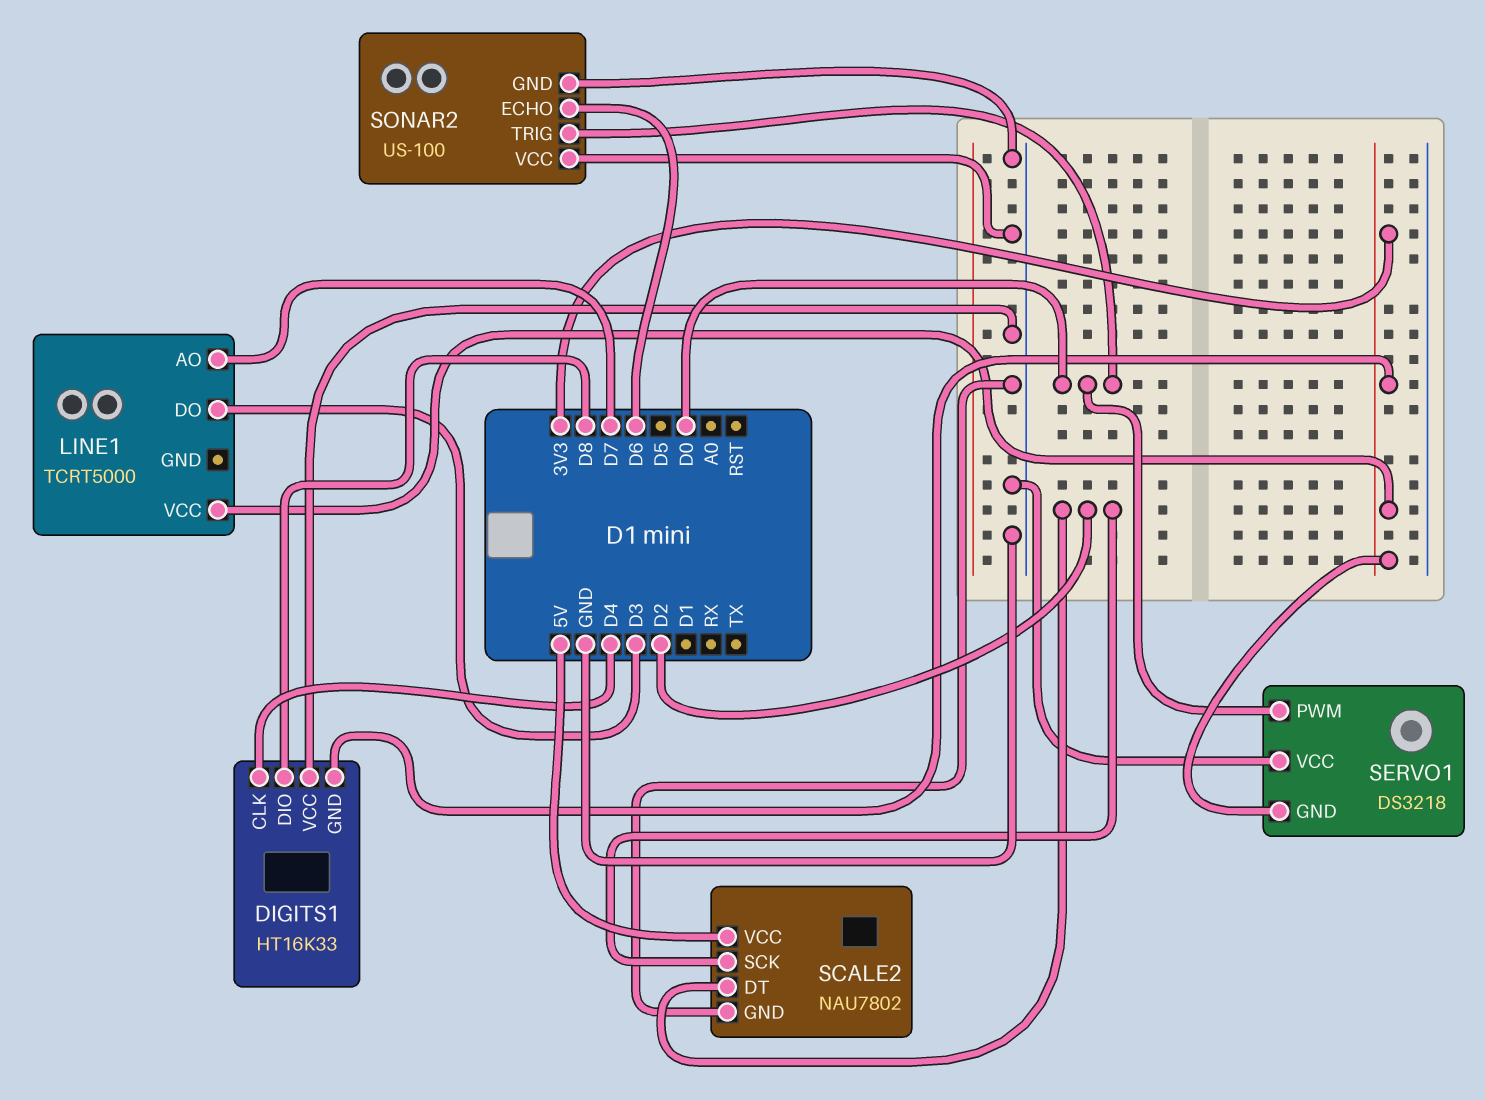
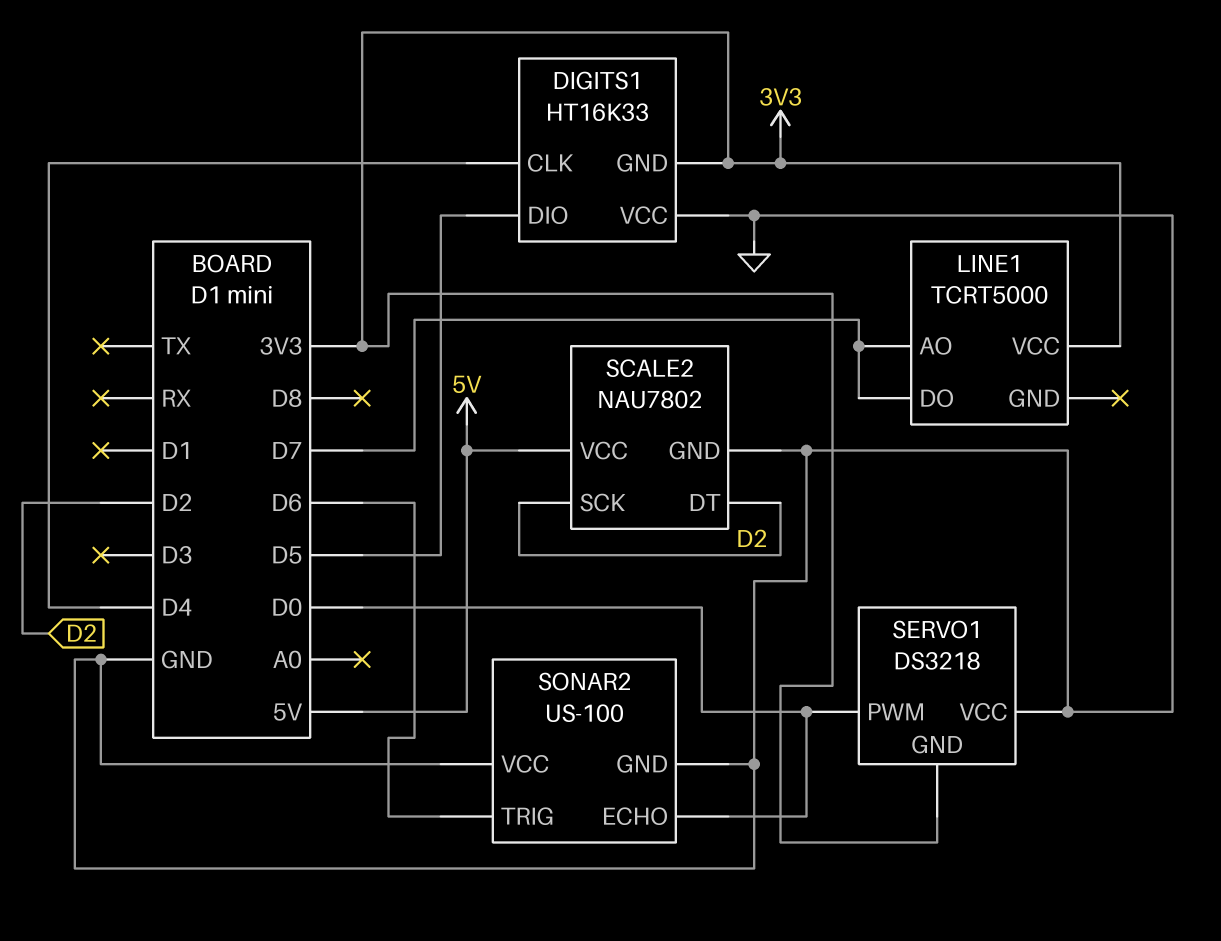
DIGITS1 pin DIO: D8 -> D5
LINE1 pin DO: D3 -> D7
SONAR2 pin ECHO: D6 -> D0
SONAR2 pin TRIG: D0 -> D6

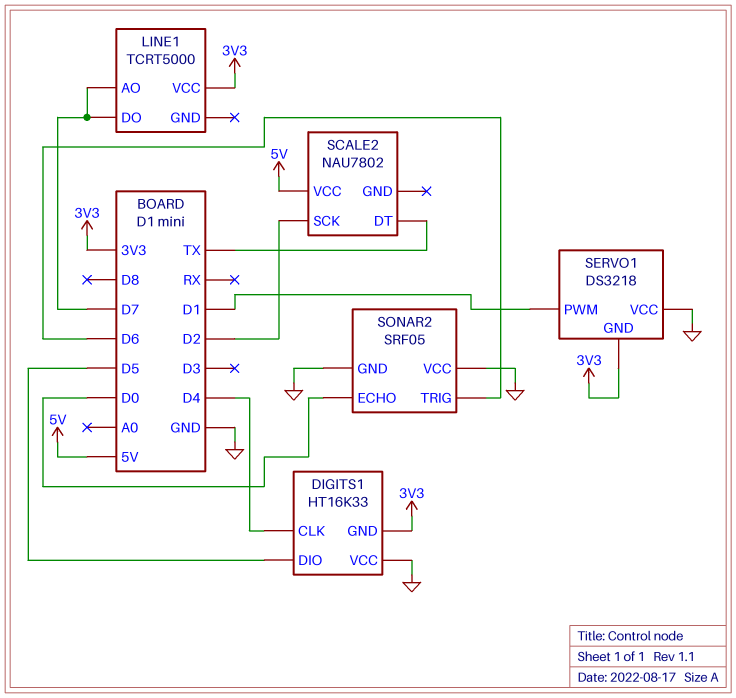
SCALE2 pin DT: D2 -> TX
SCALE2 pin GND: GND -> none
SERVO1 pin PWM: D0 -> D1
SONAR2: US-100 -> SRF05

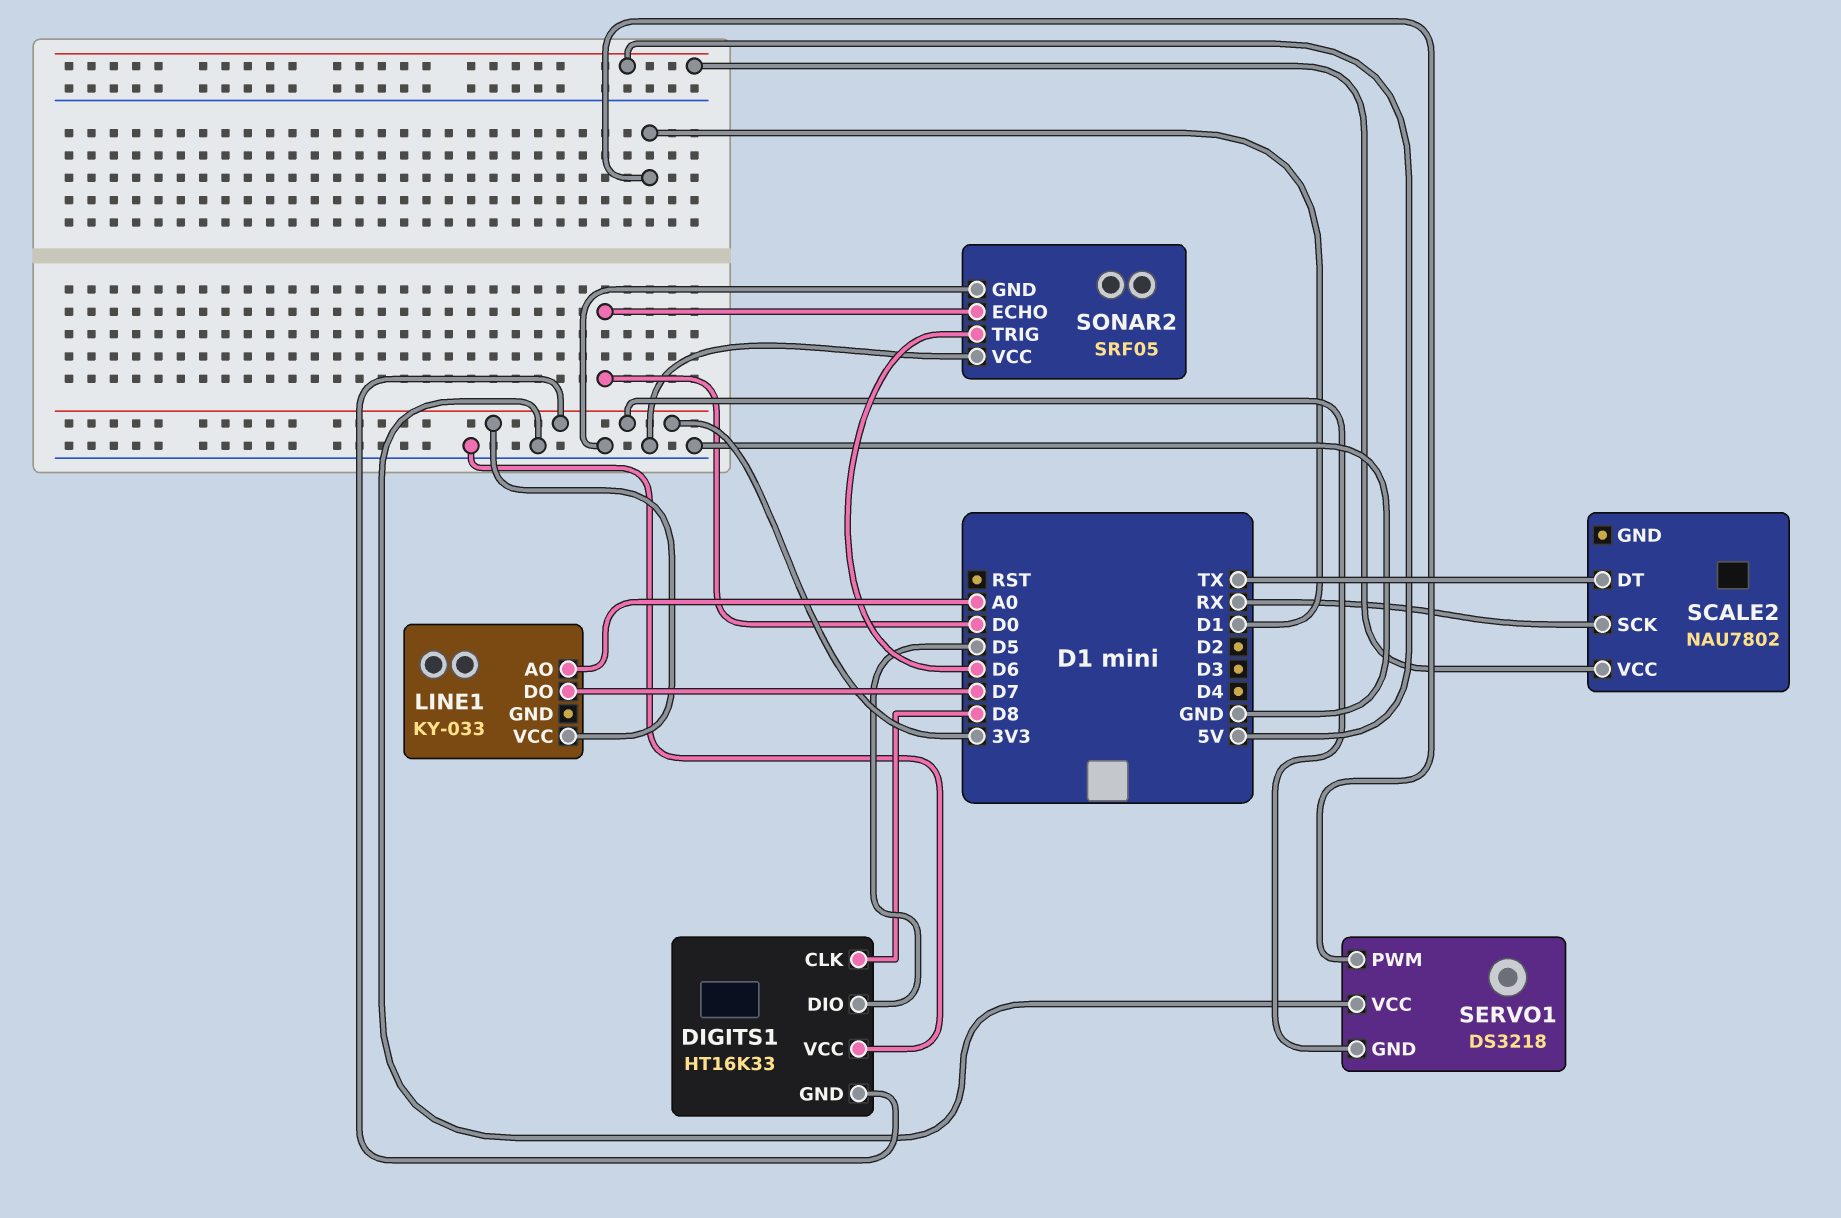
DIGITS1 pin CLK: D4 -> D8
LINE1: TCRT5000 -> KY-033
LINE1 pin AO: D7 -> A0
SCALE2 pin SCK: D2 -> RX

